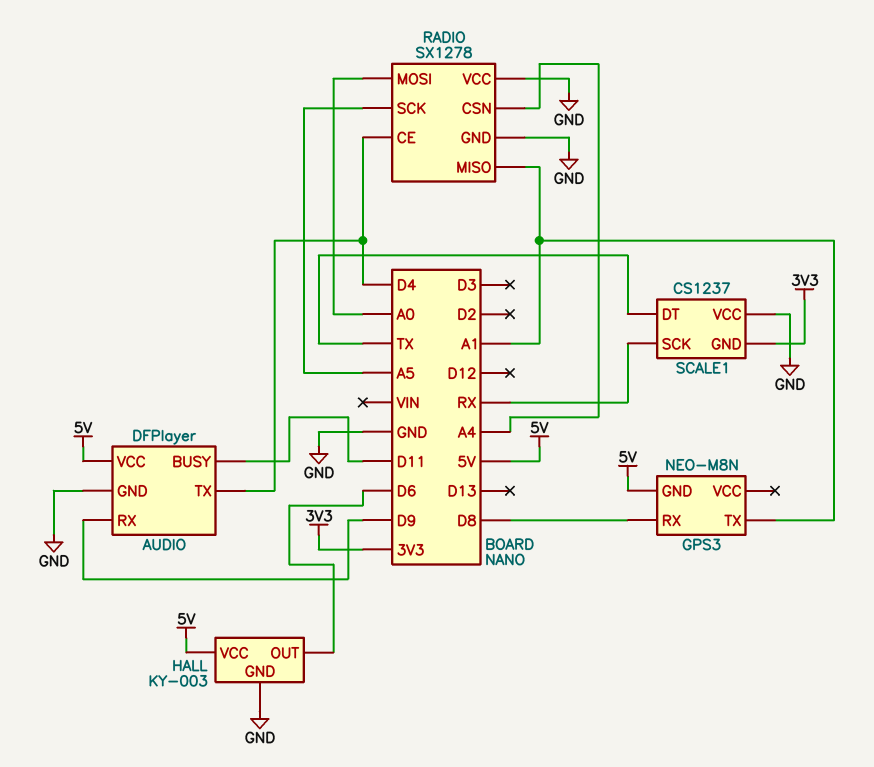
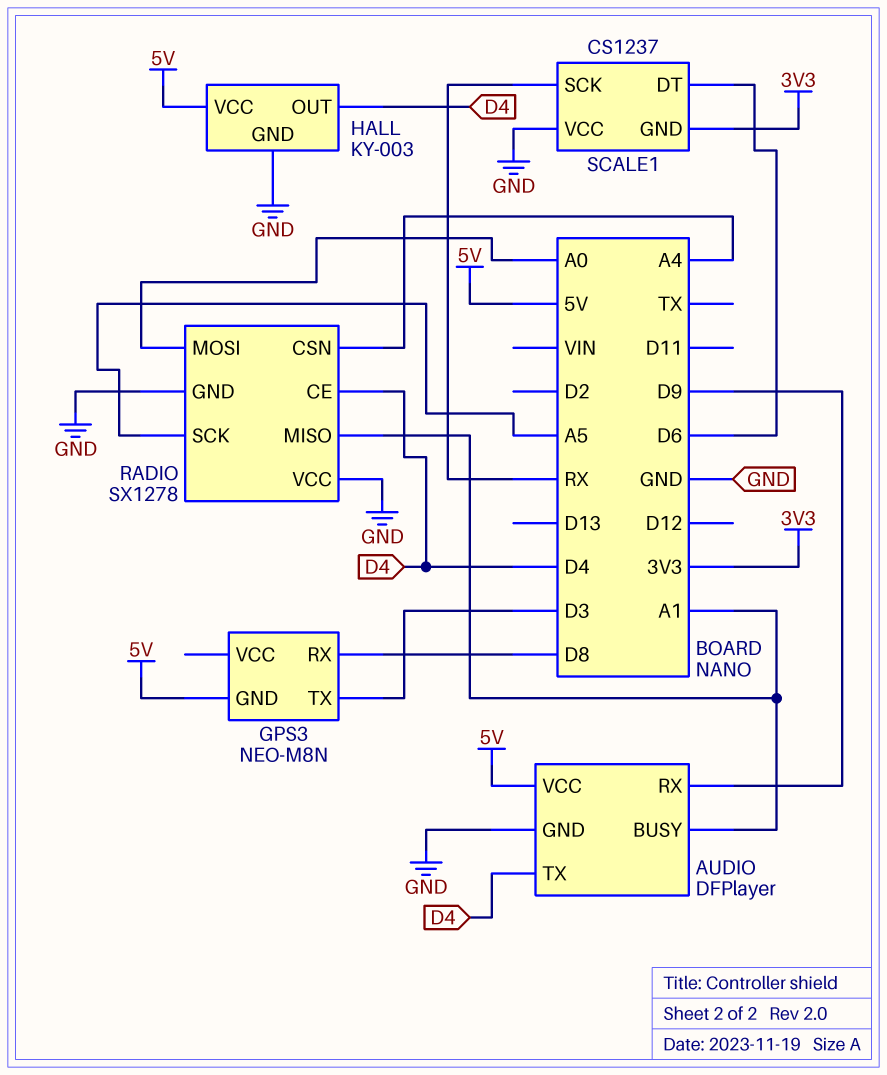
AUDIO pin BUSY: D11 -> A1
GPS3 pin TX: A1 -> D3
HALL pin OUT: D6 -> D4
SCALE1 pin DT: TX -> D6

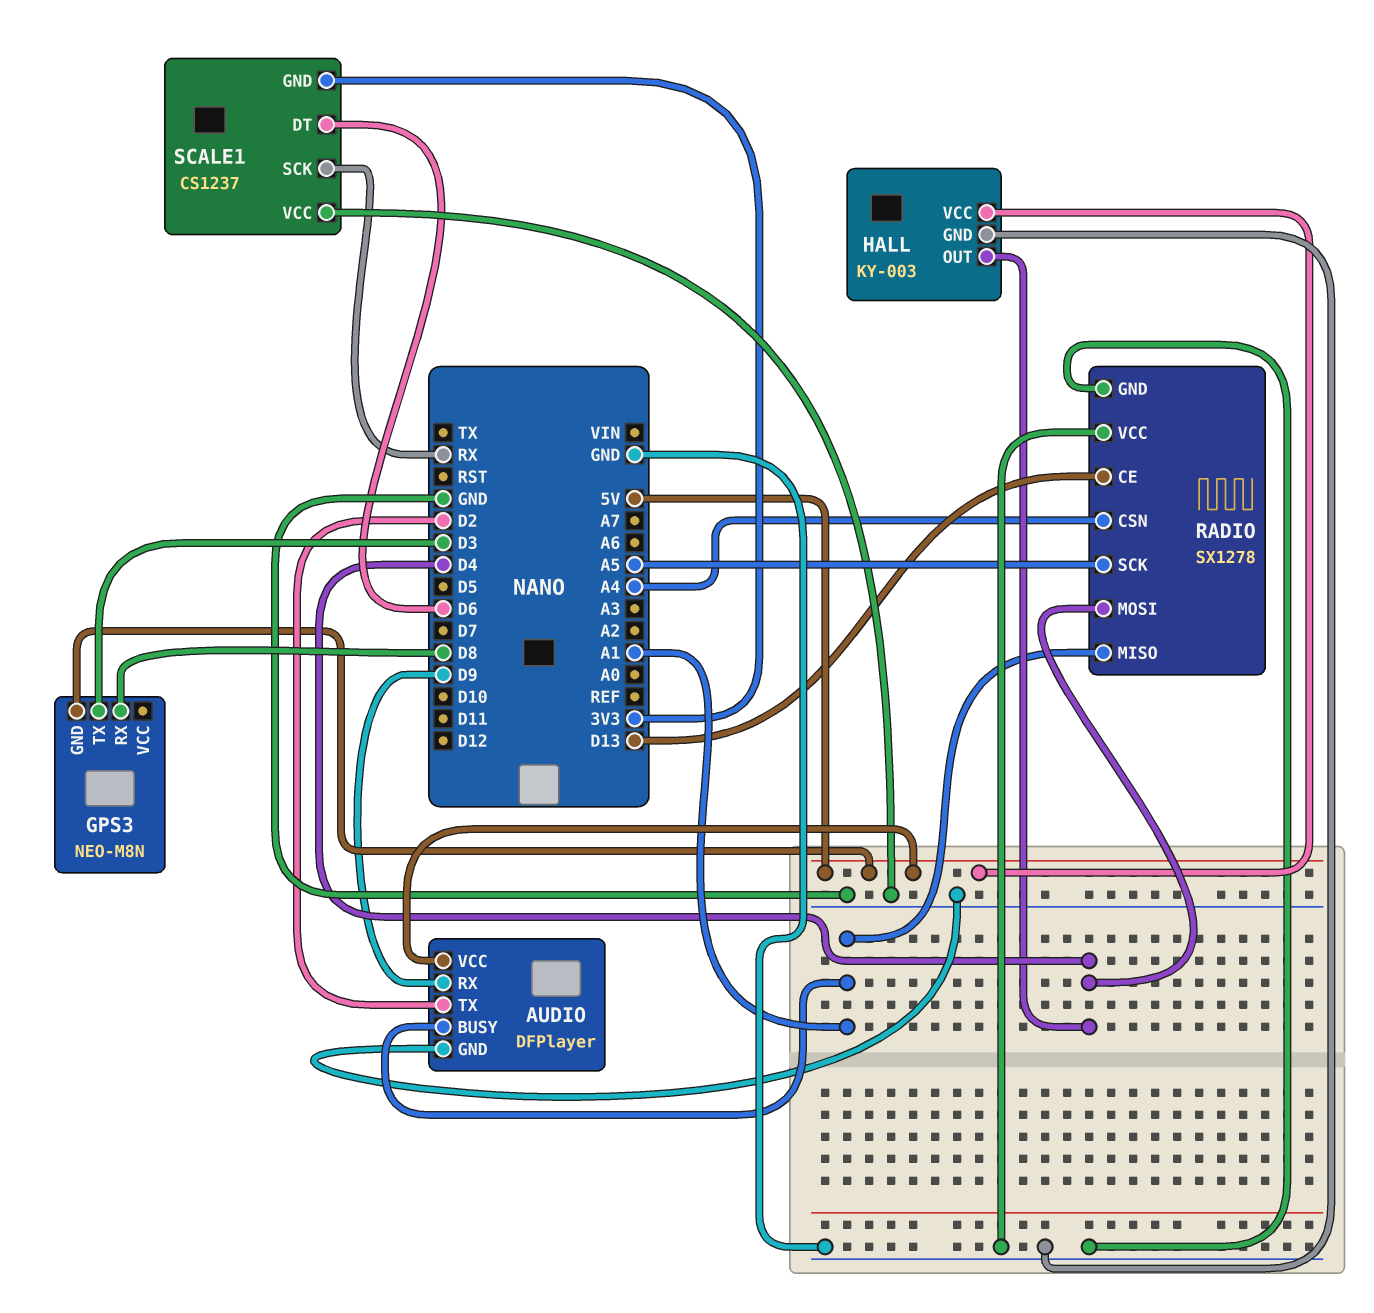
AUDIO pin TX: D4 -> D2
RADIO pin CE: D4 -> D13
RADIO pin MOSI: A0 -> D4

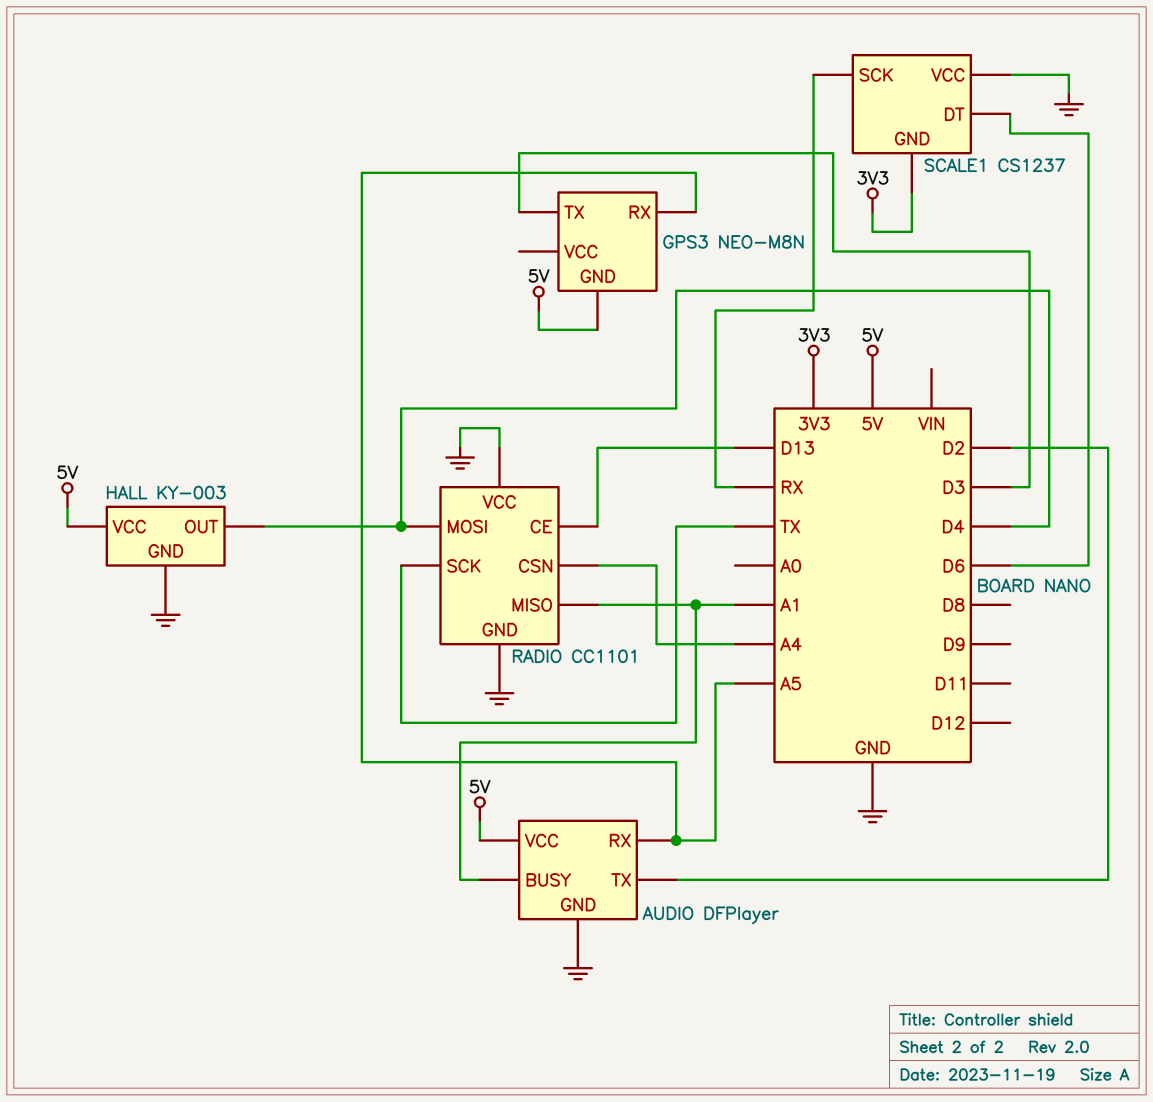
AUDIO pin RX: D9 -> A5
GPS3 pin RX: D8 -> A5
RADIO: SX1278 -> CC1101
RADIO pin SCK: A5 -> TX

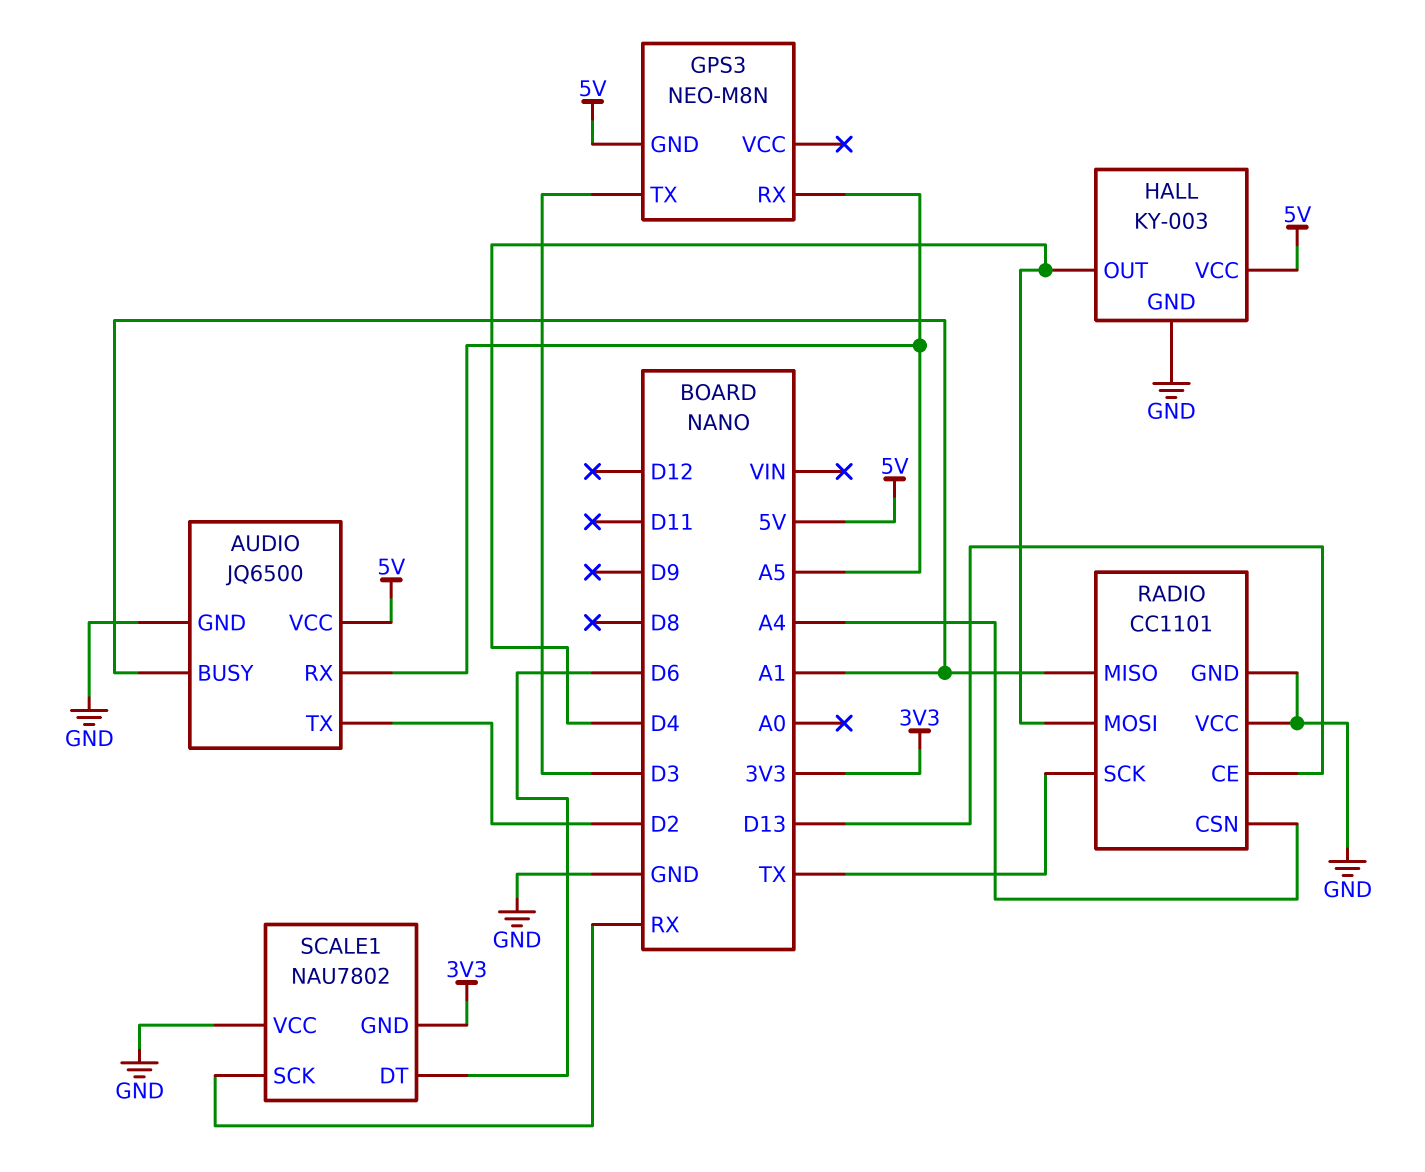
AUDIO: DFPlayer -> JQ6500
SCALE1: CS1237 -> NAU7802

